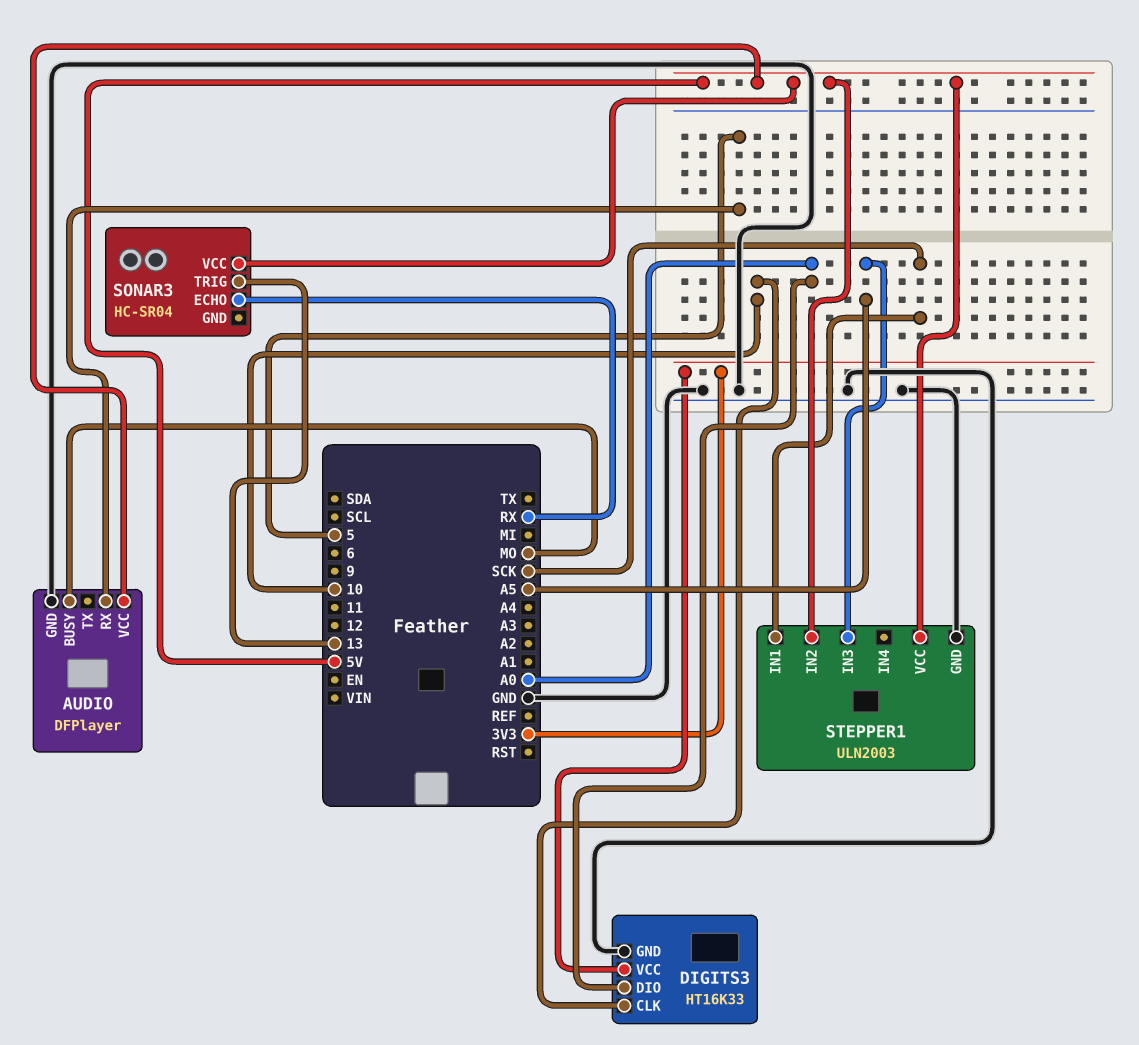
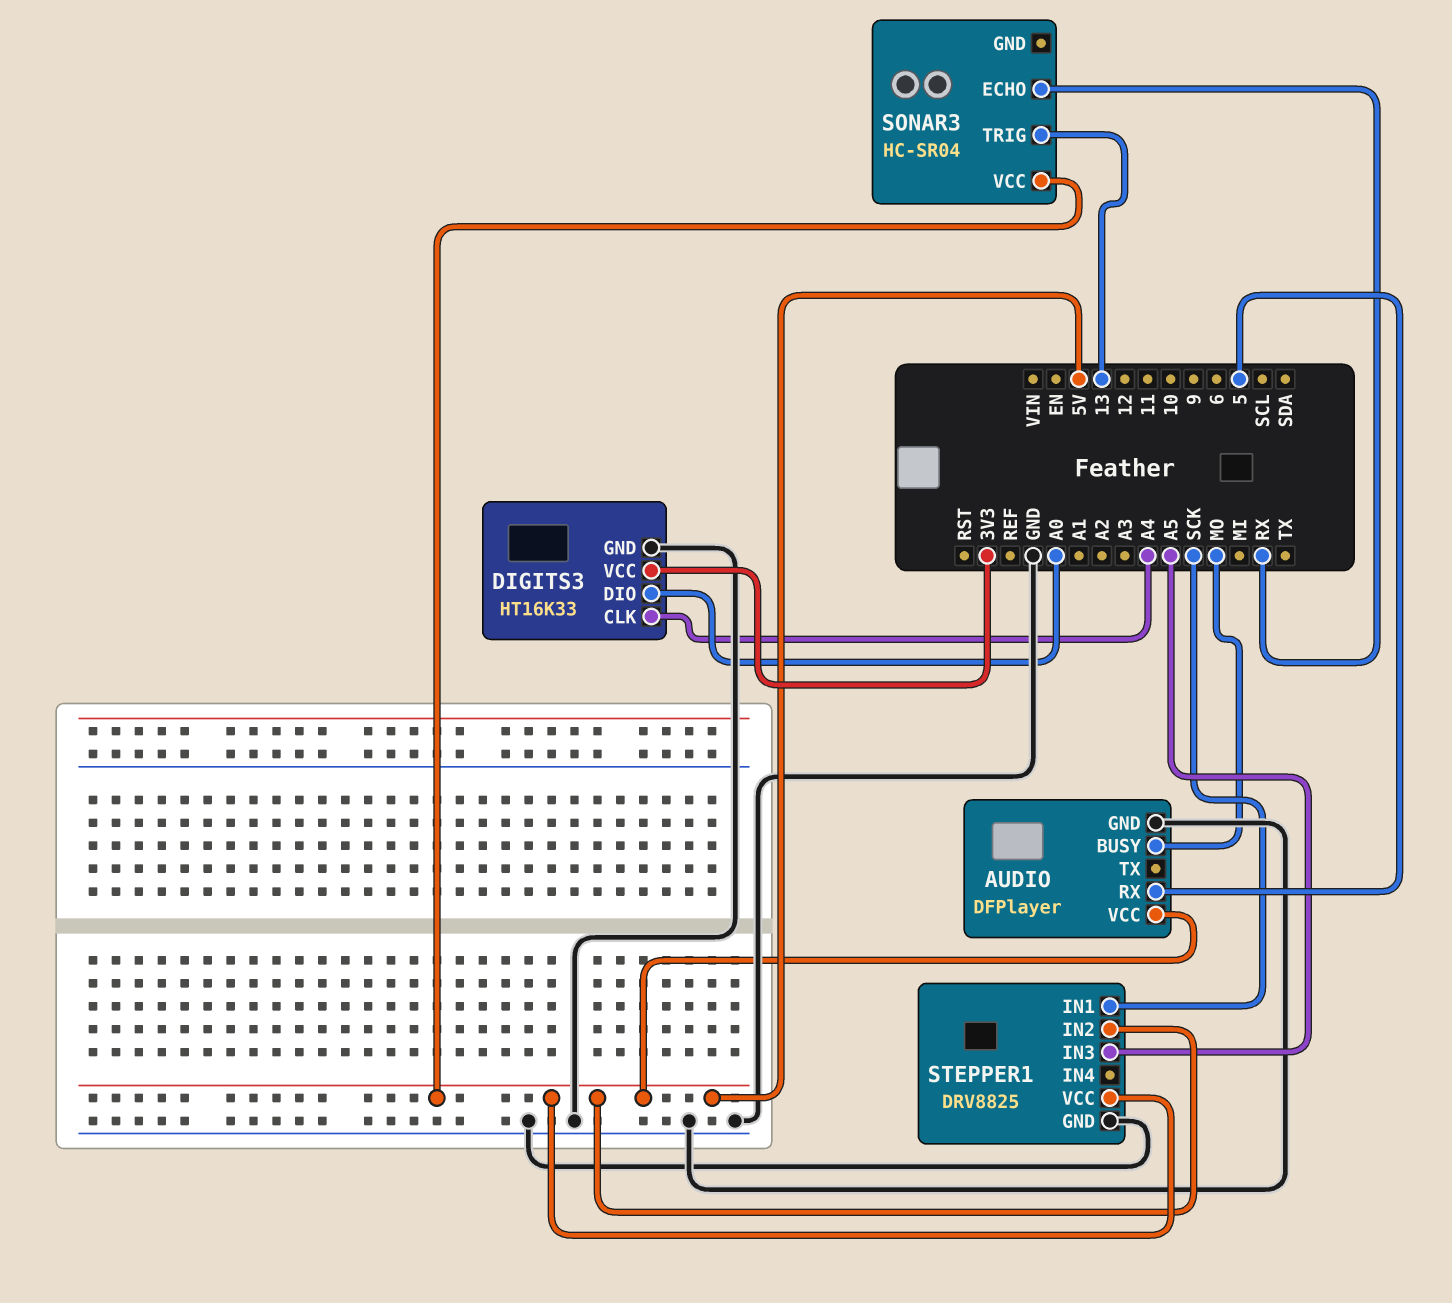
DIGITS3 pin CLK: 10 -> A4
STEPPER1: ULN2003 -> DRV8825

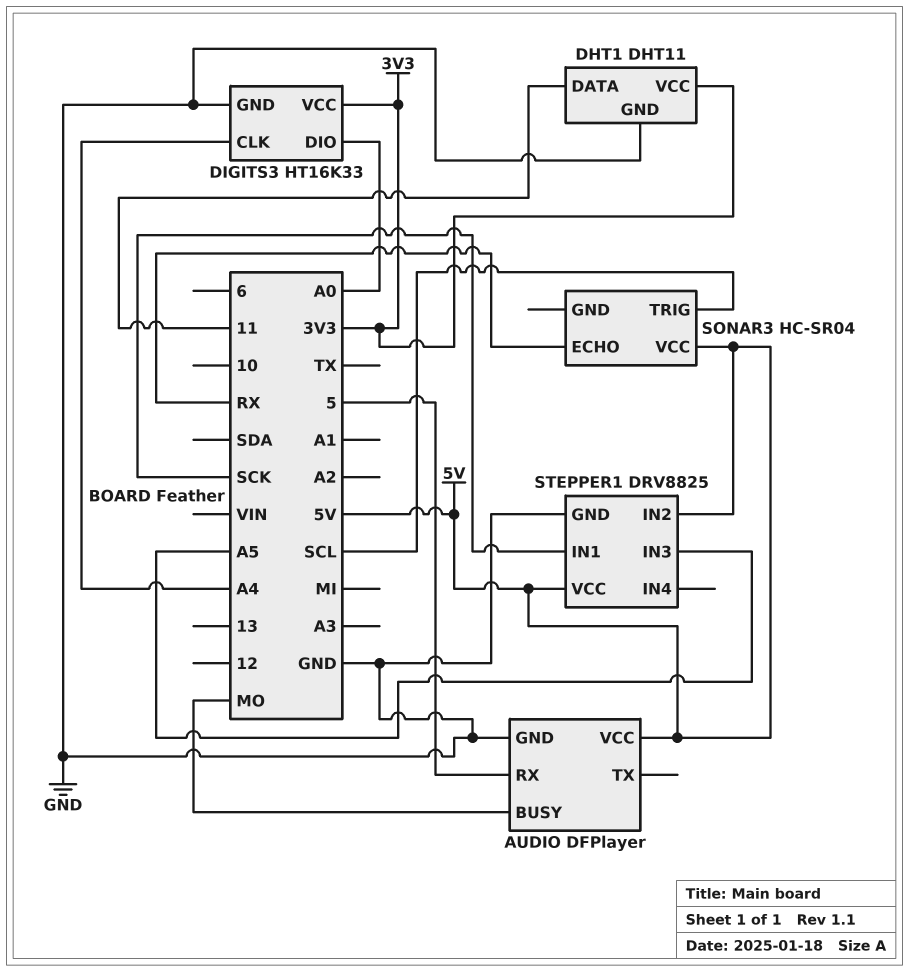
DHT1: none -> DHT11
DHT1 pin DATA: none -> 11
DHT1 pin GND: none -> GND
DHT1 pin VCC: none -> 3V3
SONAR3 pin TRIG: 13 -> SCL

